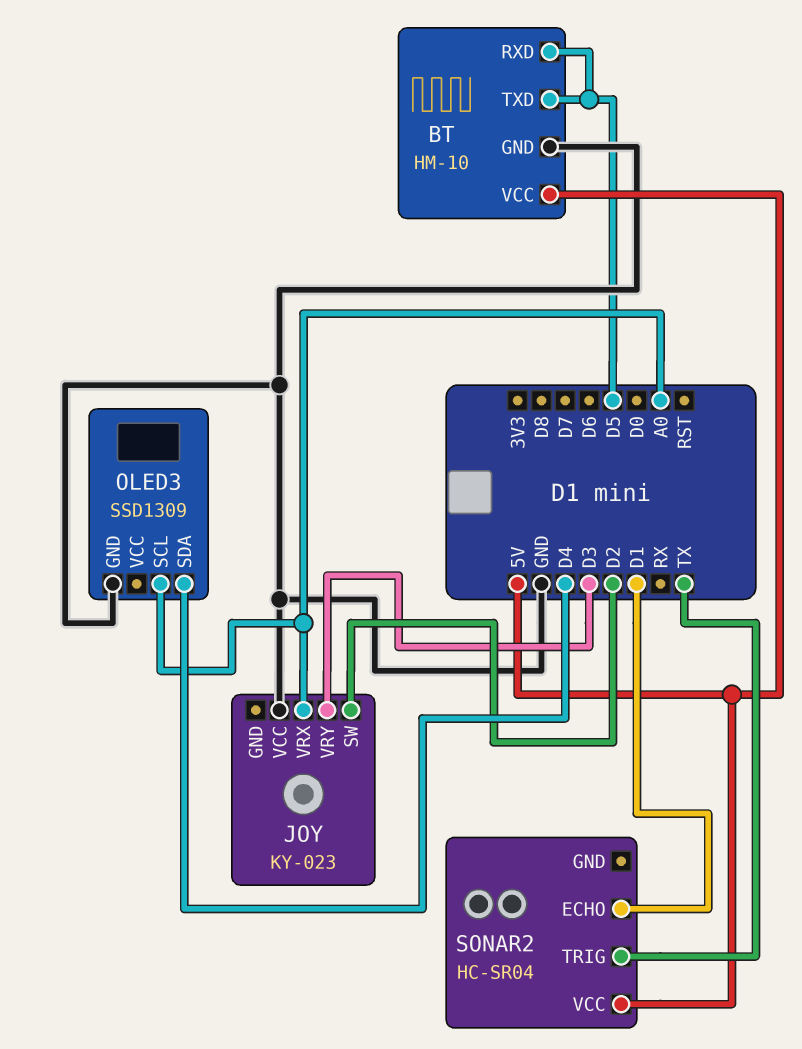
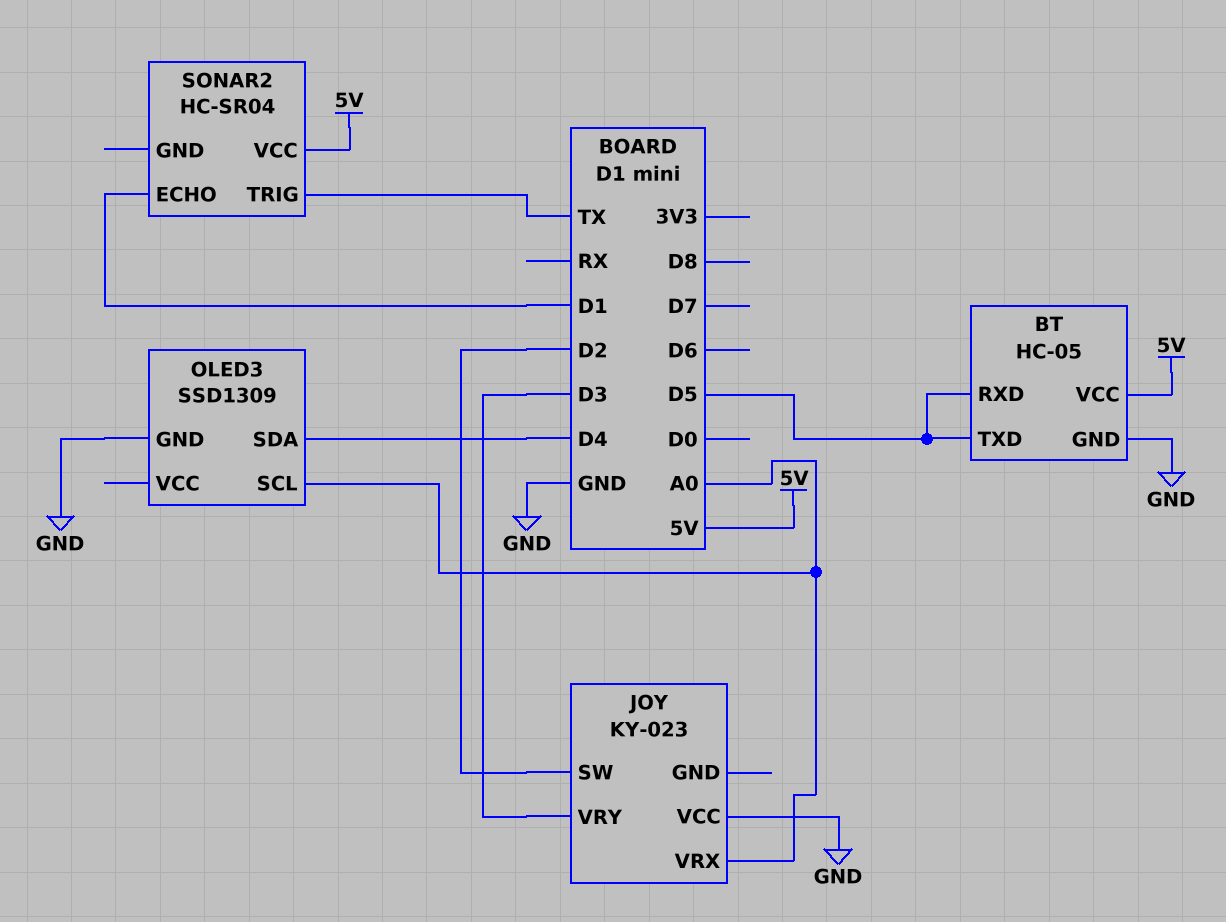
BT: HM-10 -> HC-05

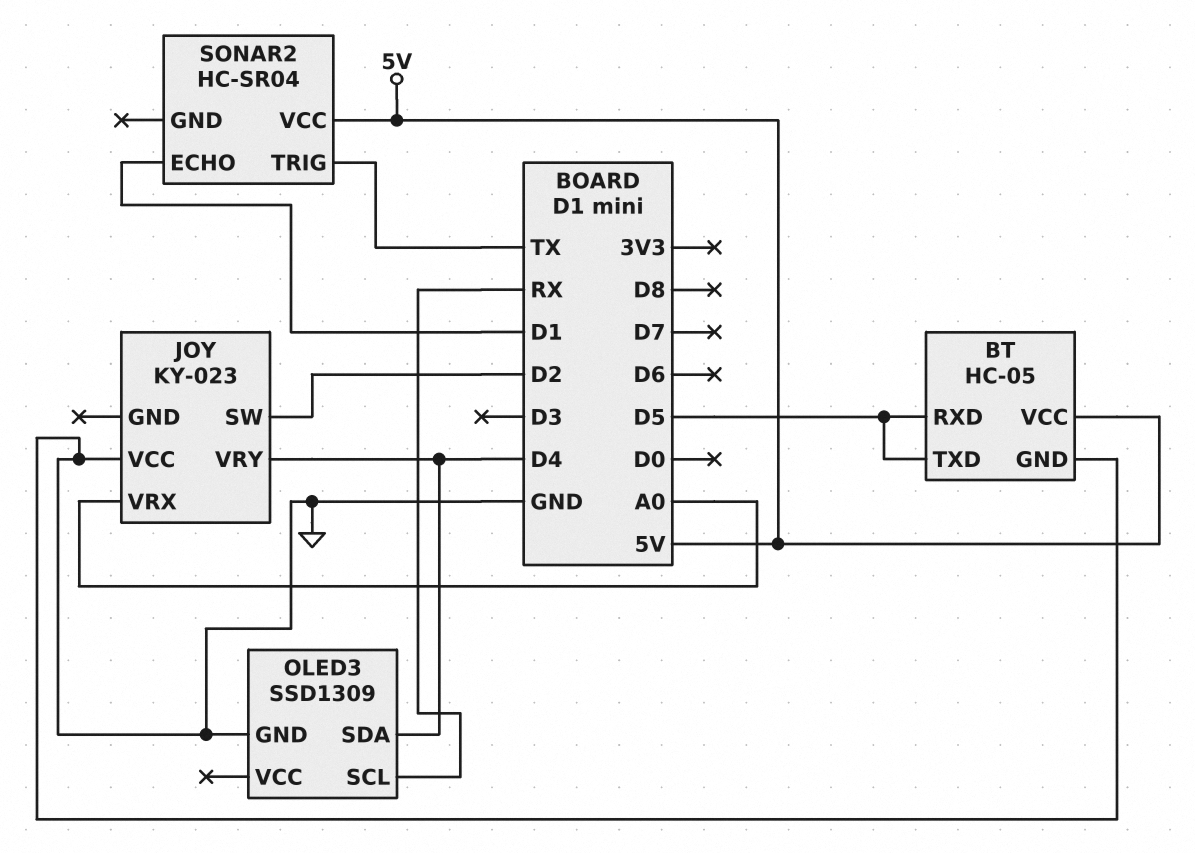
JOY pin VRY: D3 -> D4
OLED3 pin SCL: A0 -> RX

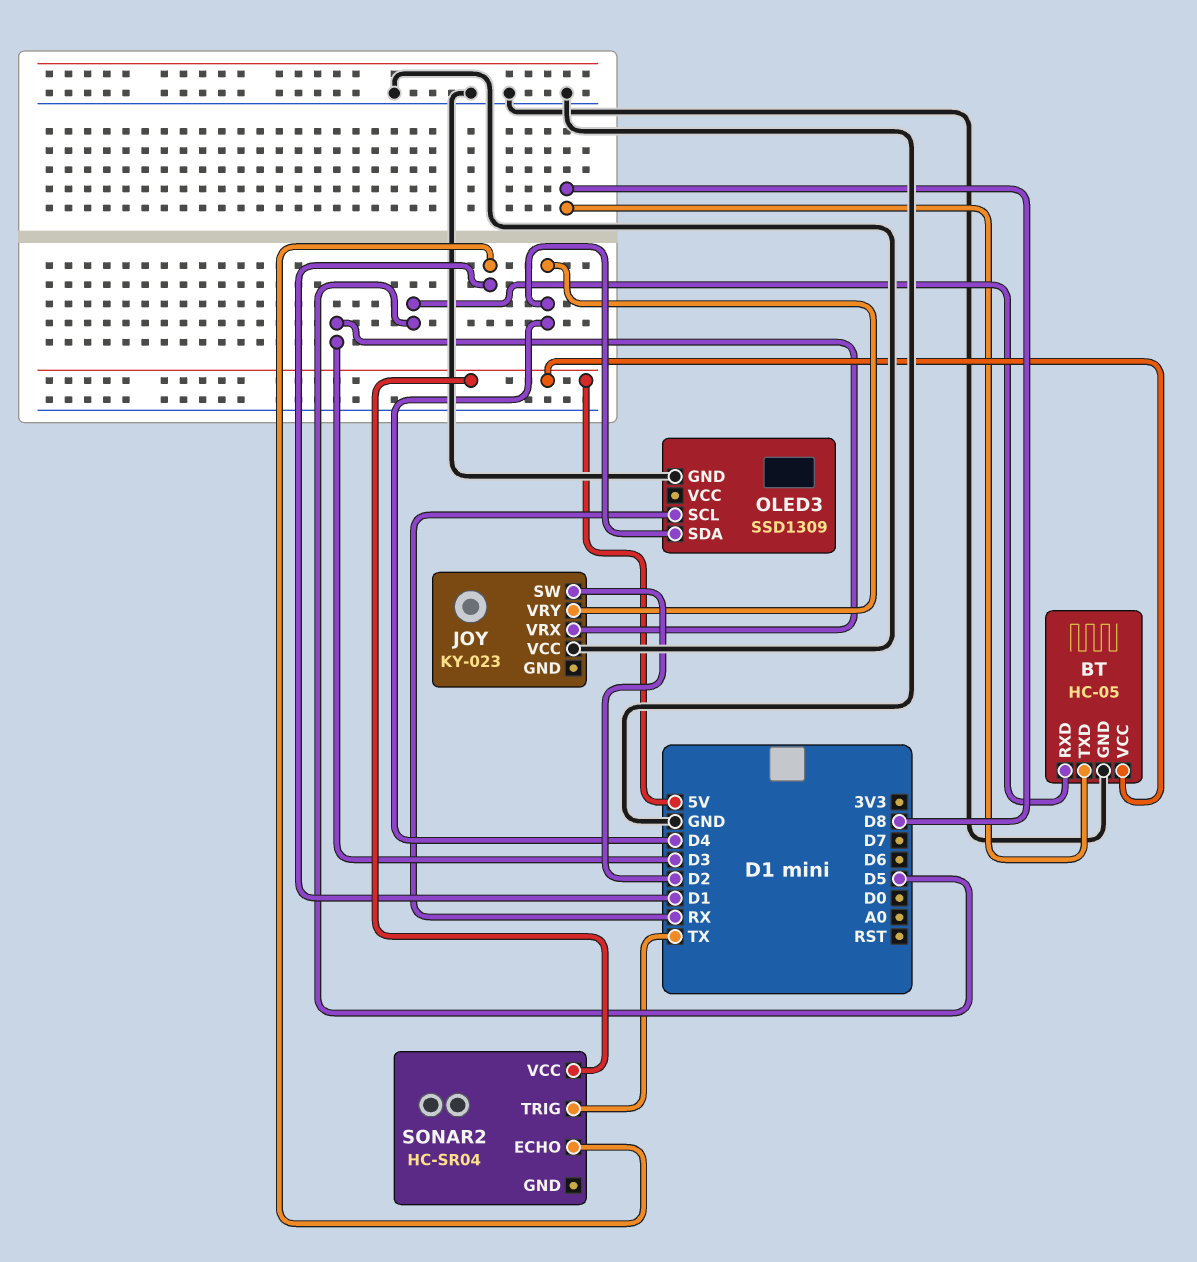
BT pin TXD: D5 -> D8
JOY pin VRX: A0 -> D3

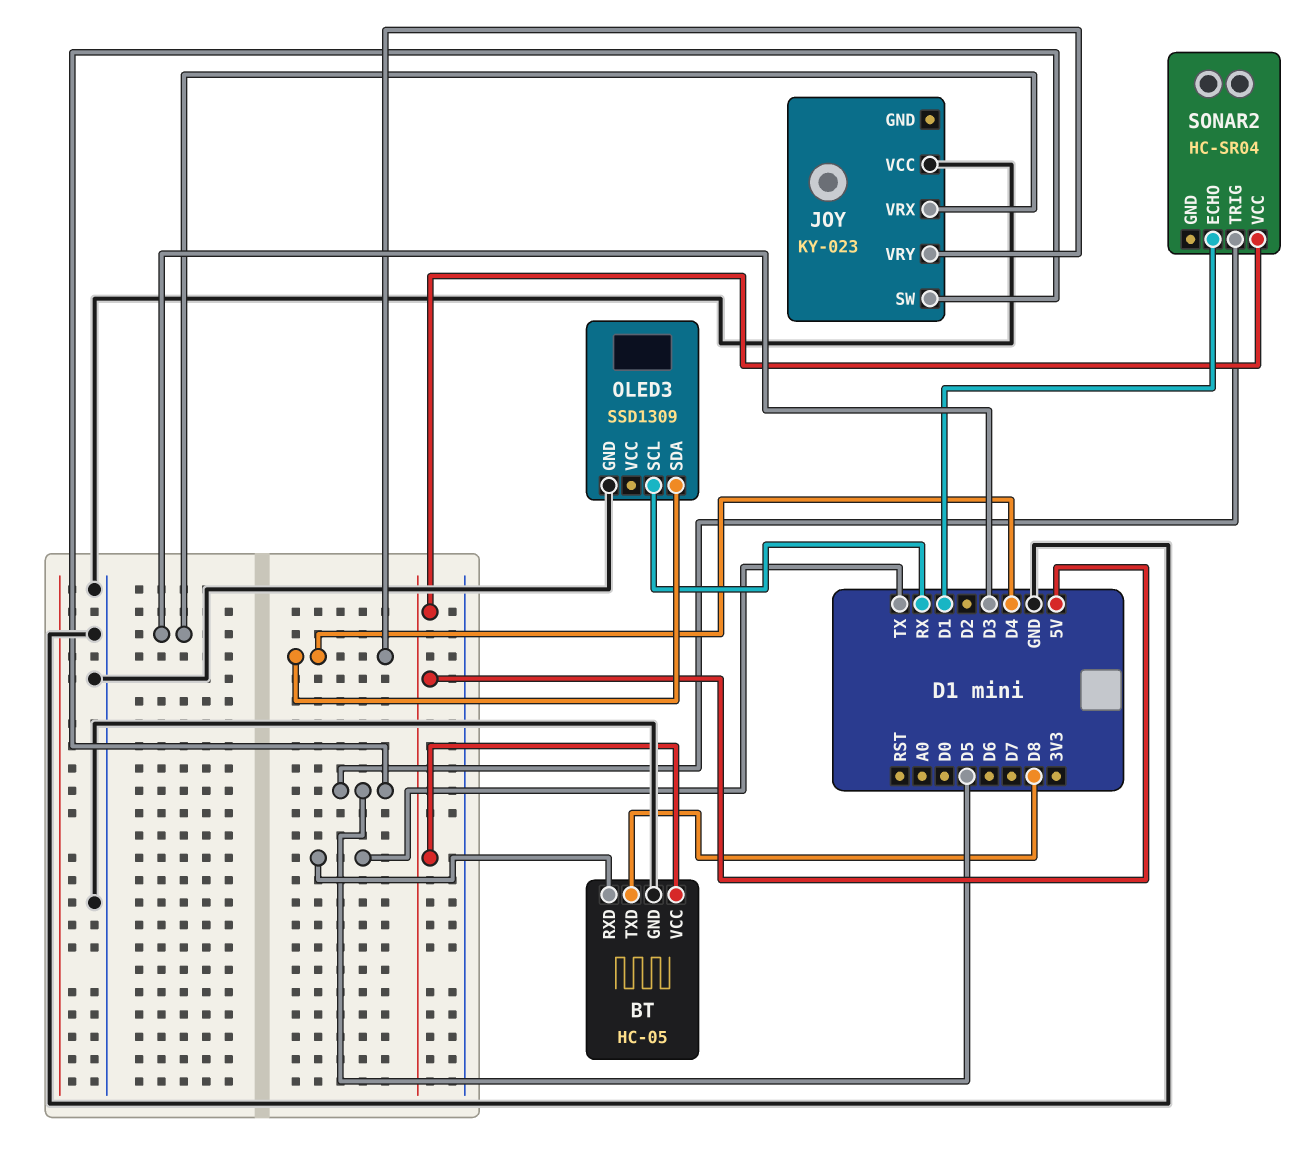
BT pin RXD: D5 -> TX
JOY pin SW: D2 -> D5
SONAR2 pin TRIG: TX -> D5

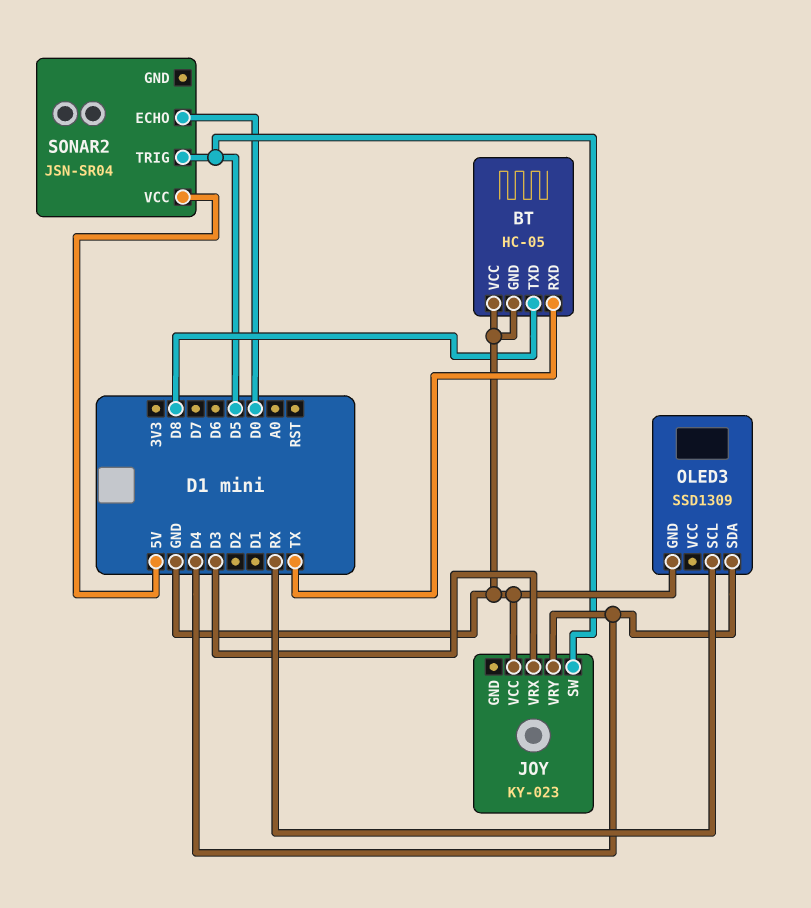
BT pin VCC: 5V -> GND
SONAR2: HC-SR04 -> JSN-SR04
SONAR2 pin ECHO: D1 -> D0

